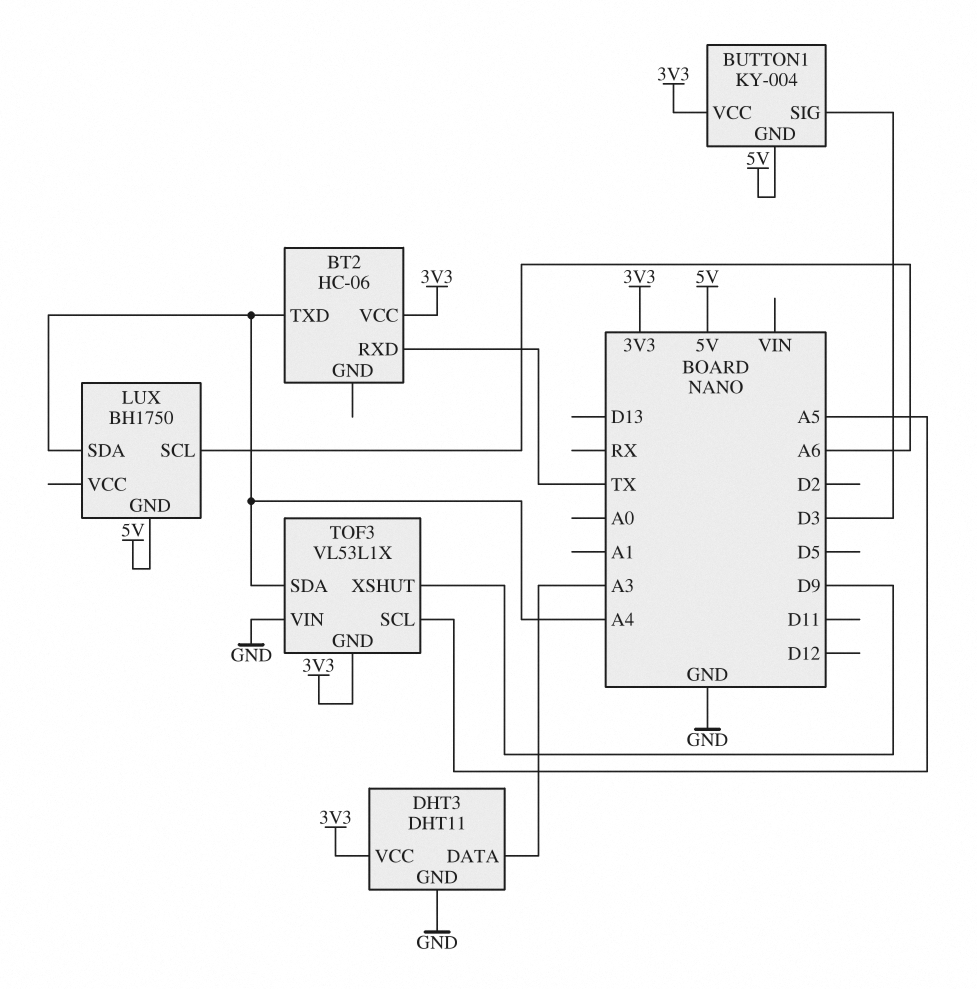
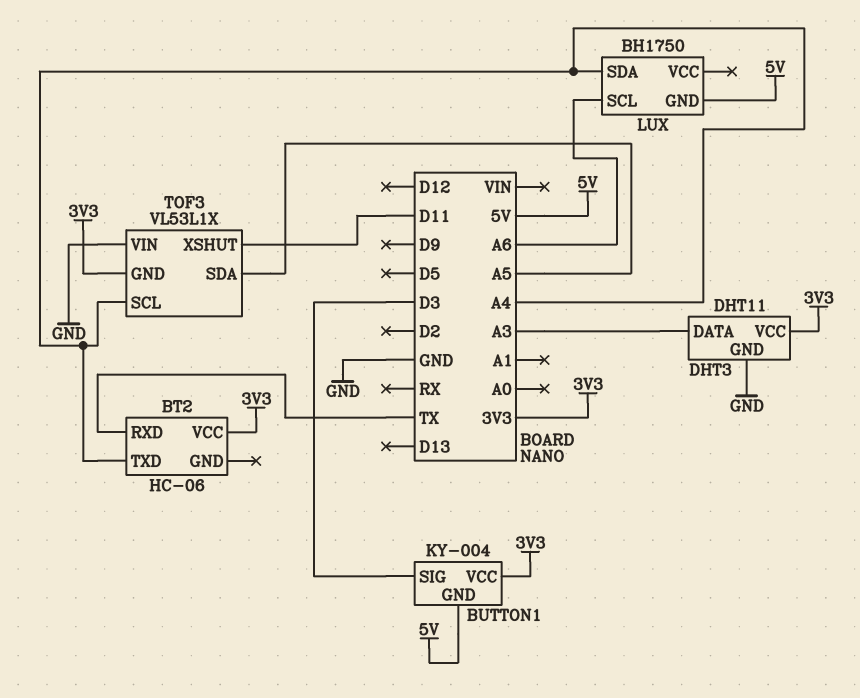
TOF3 pin SCL: A5 -> A4
TOF3 pin SDA: A4 -> A5
TOF3 pin XSHUT: D9 -> D11

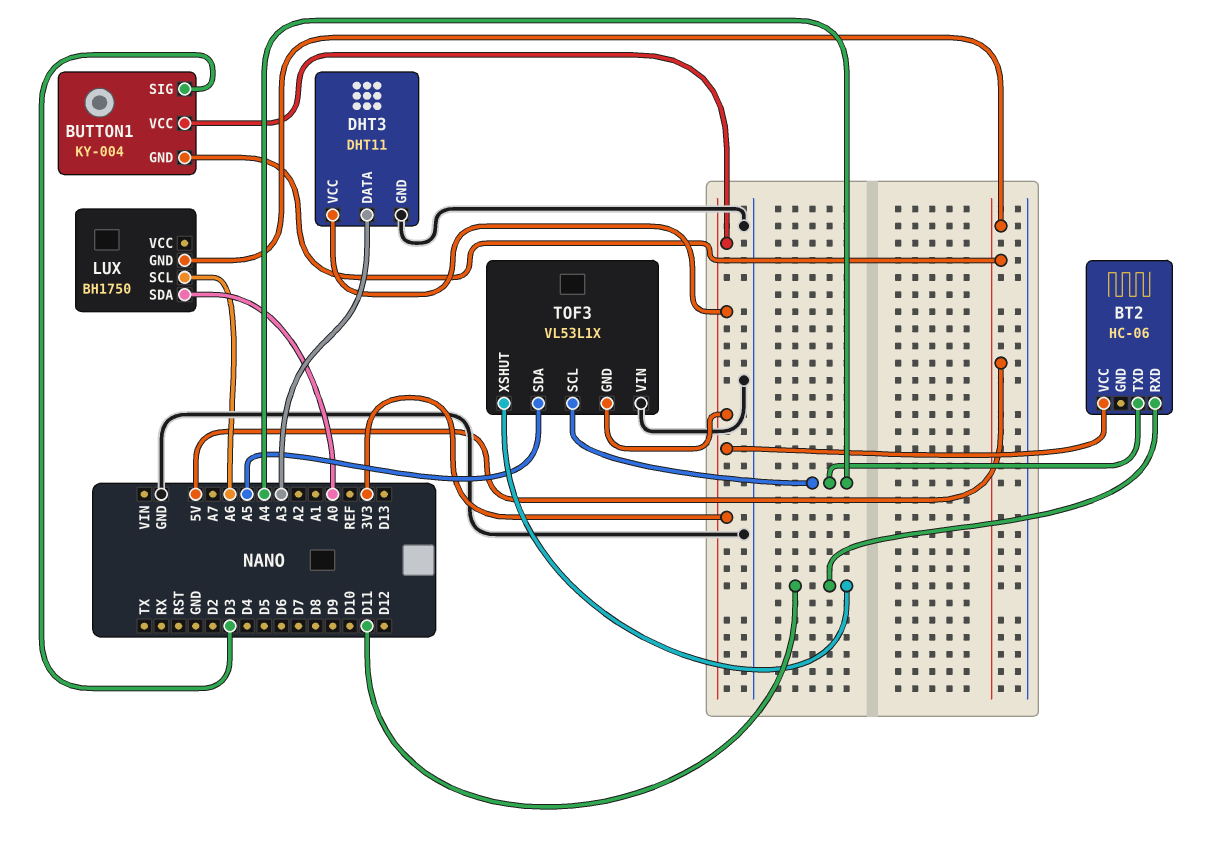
BT2 pin RXD: TX -> D11
LUX pin SDA: A4 -> A0

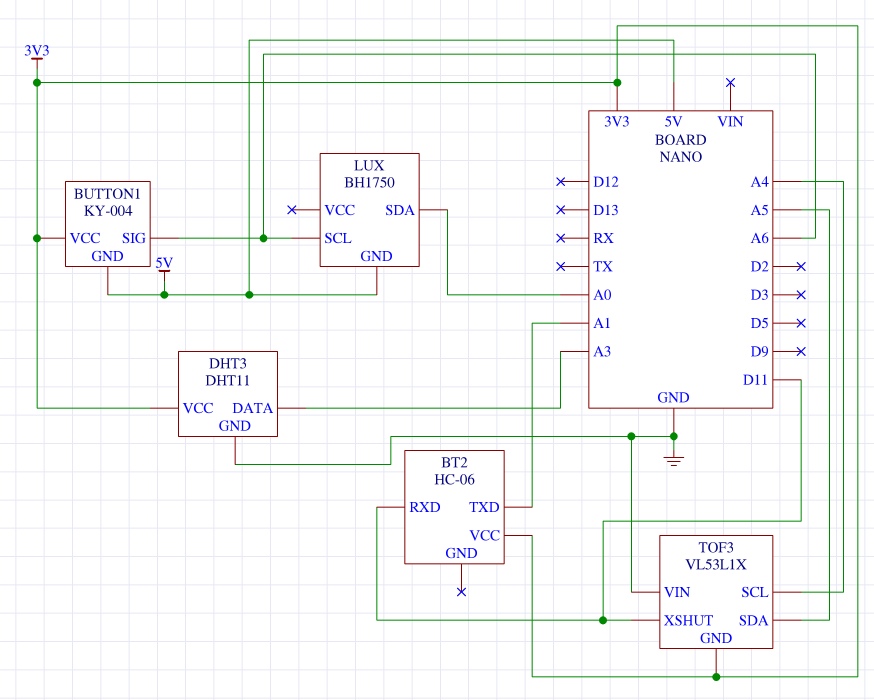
BT2 pin TXD: A4 -> A1
BUTTON1 pin SIG: D3 -> A6

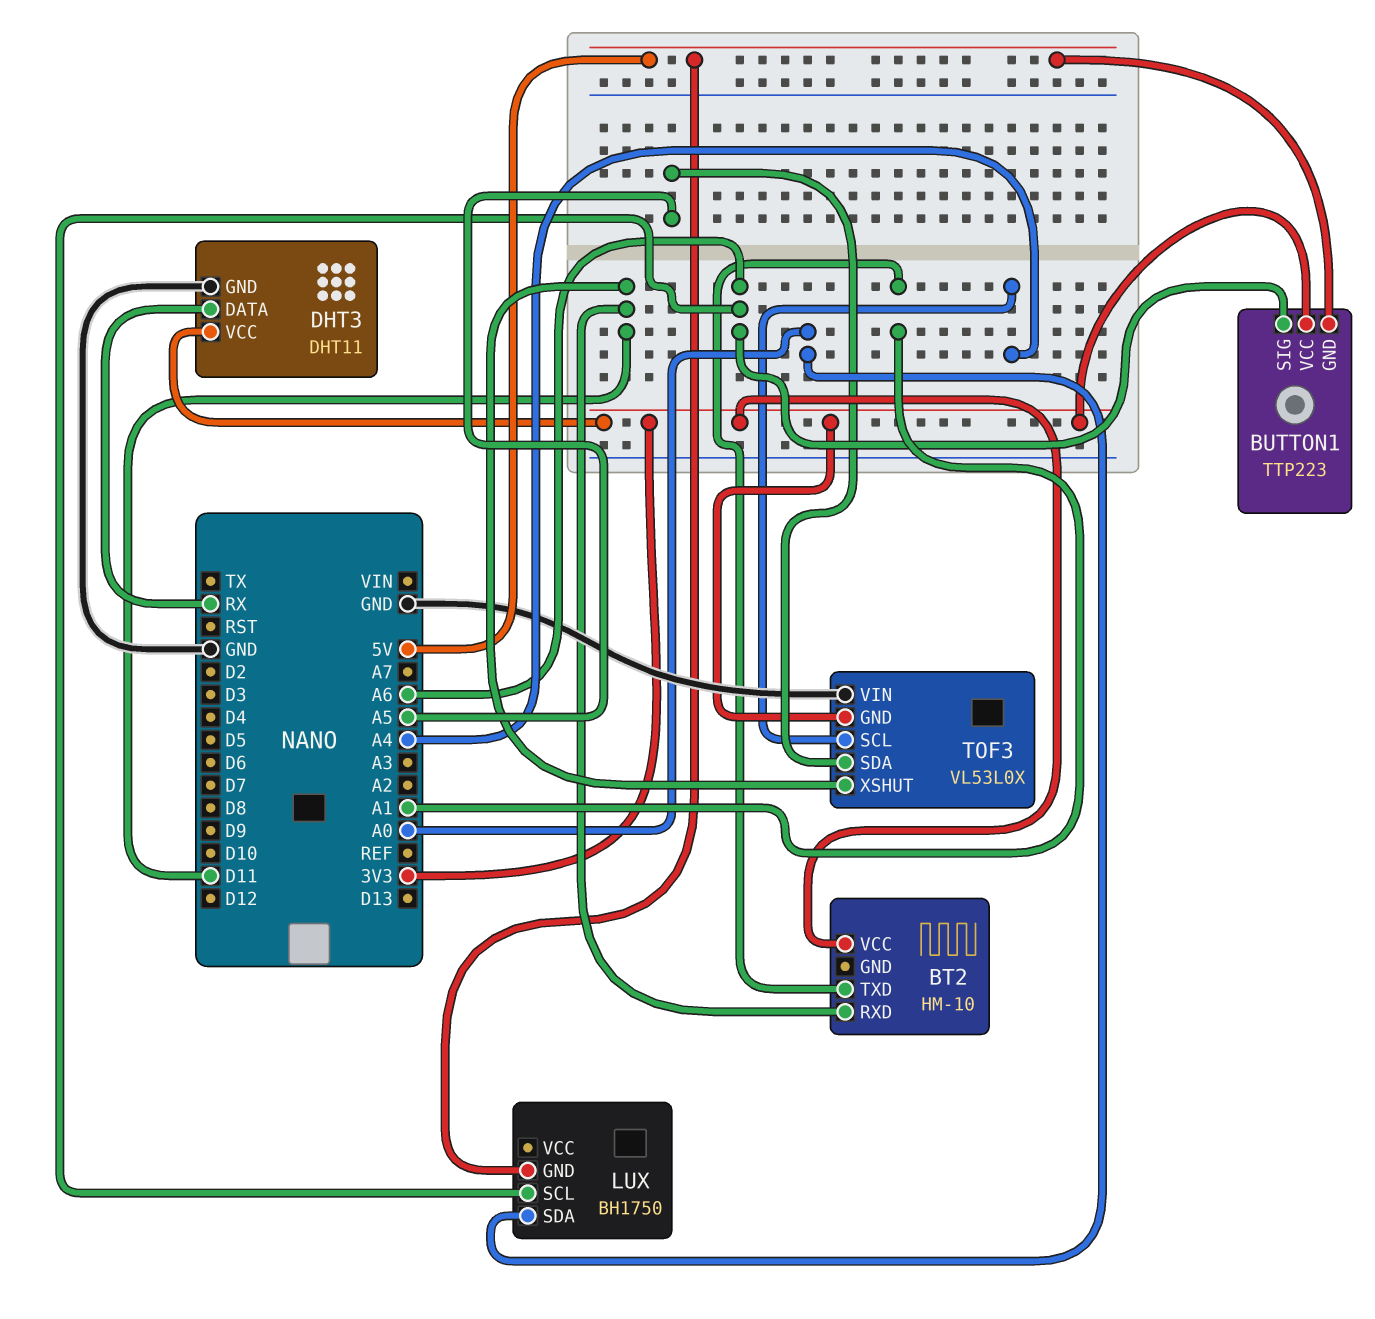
BT2: HC-06 -> HM-10
BUTTON1: KY-004 -> TTP223
DHT3 pin DATA: A3 -> RX
TOF3: VL53L1X -> VL53L0X

